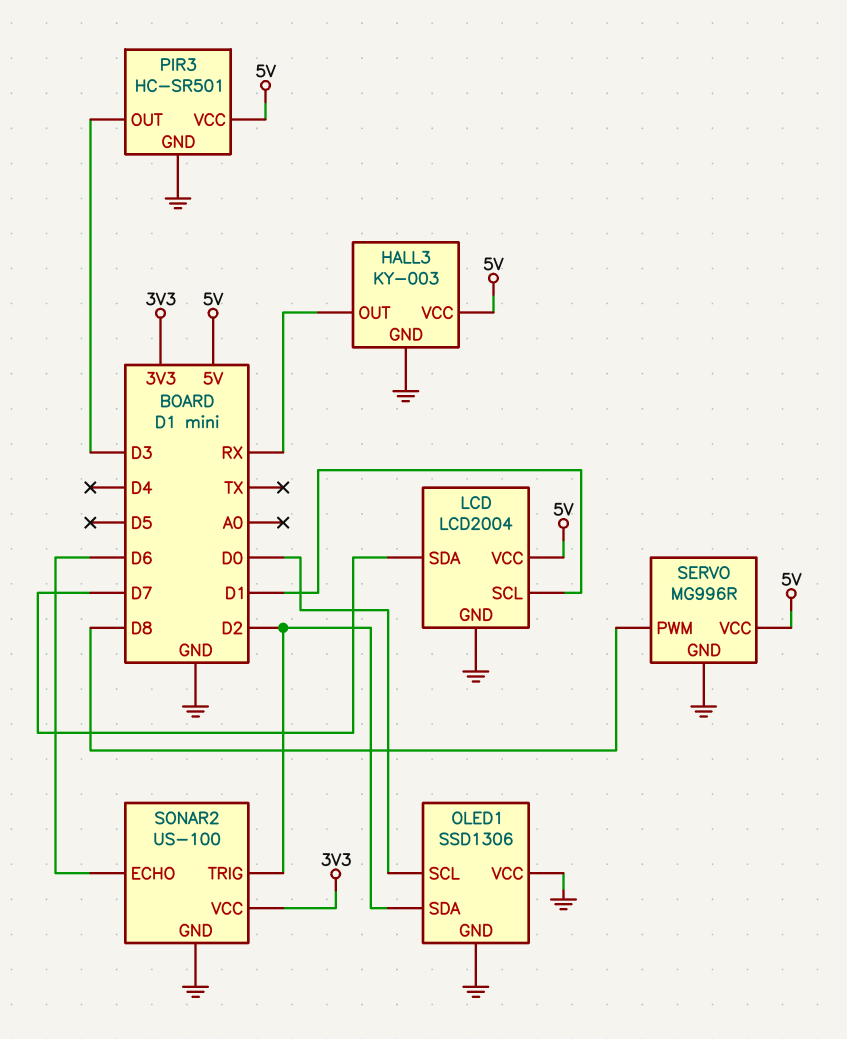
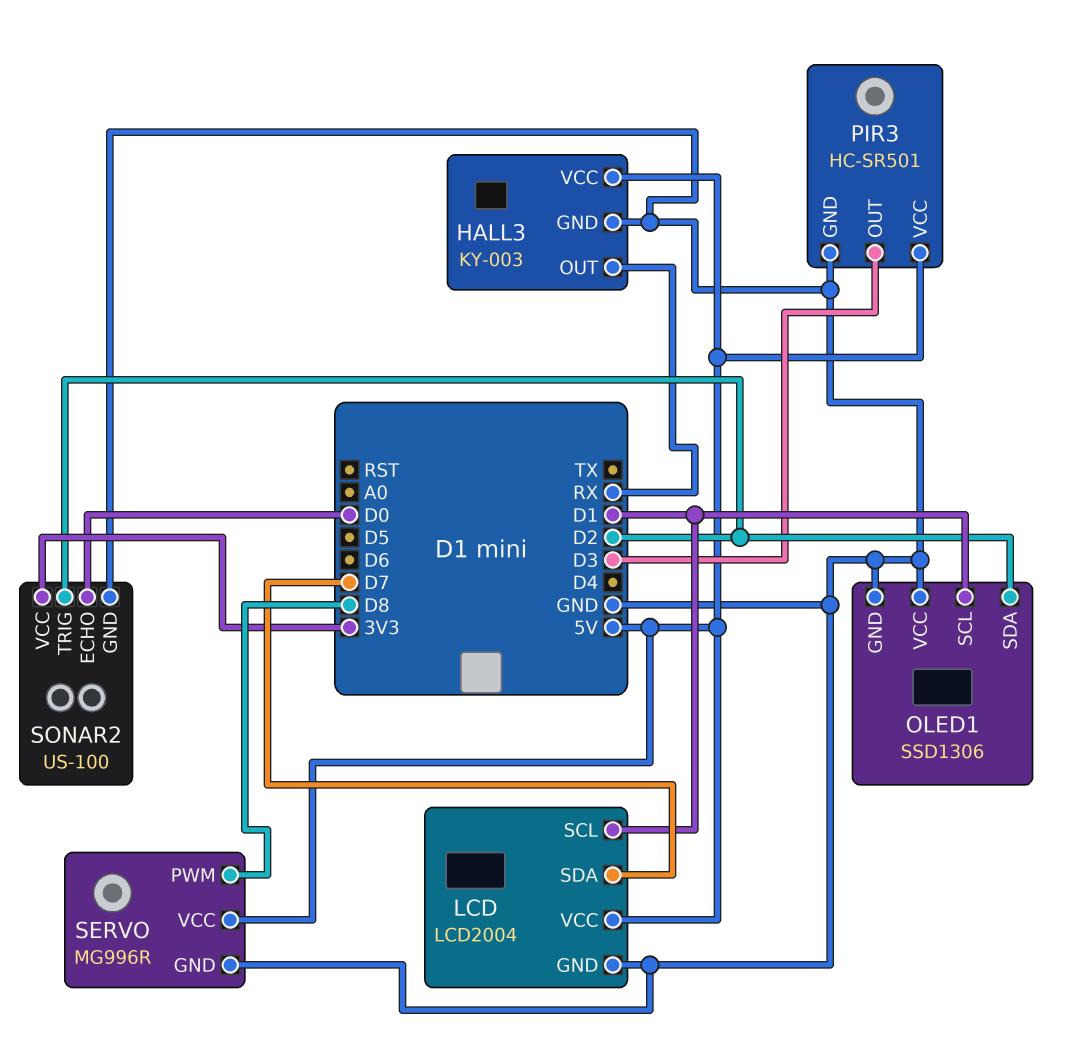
OLED1 pin SCL: D0 -> D1
SONAR2 pin ECHO: D6 -> D0

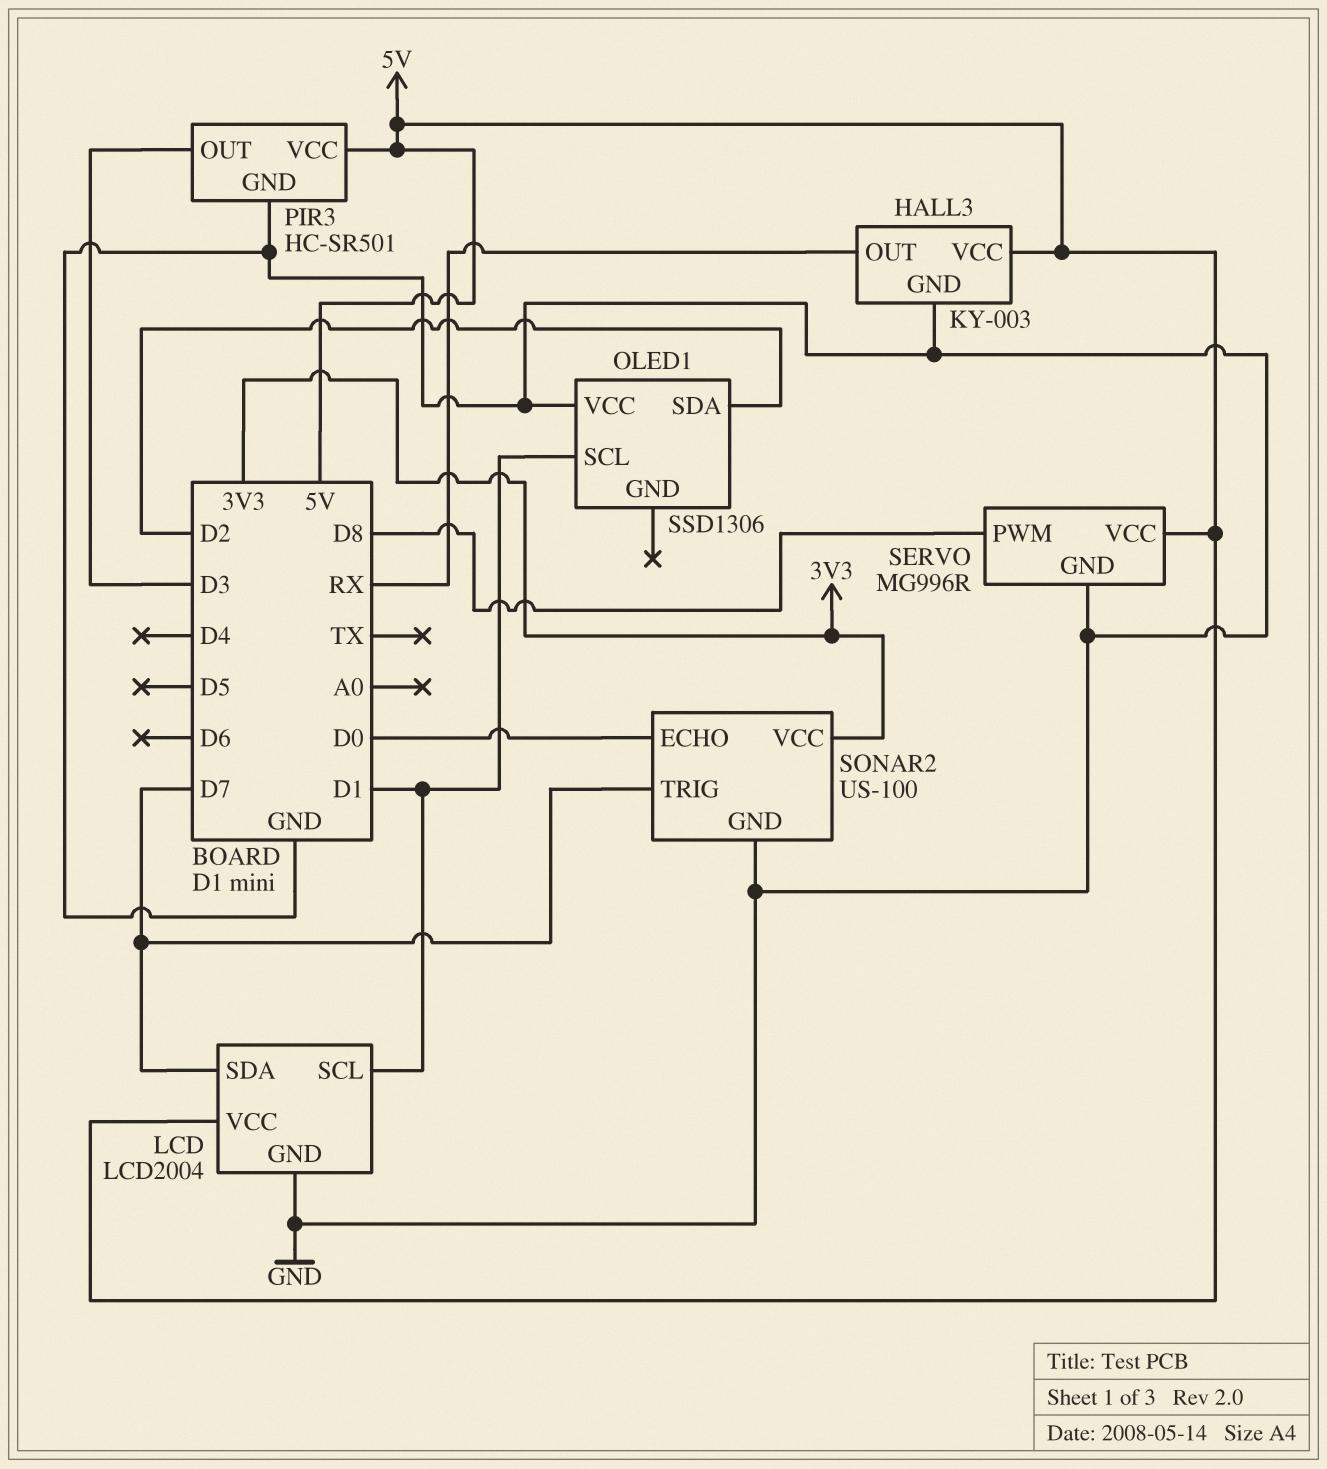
OLED1 pin GND: GND -> none
SONAR2 pin TRIG: D2 -> D7

